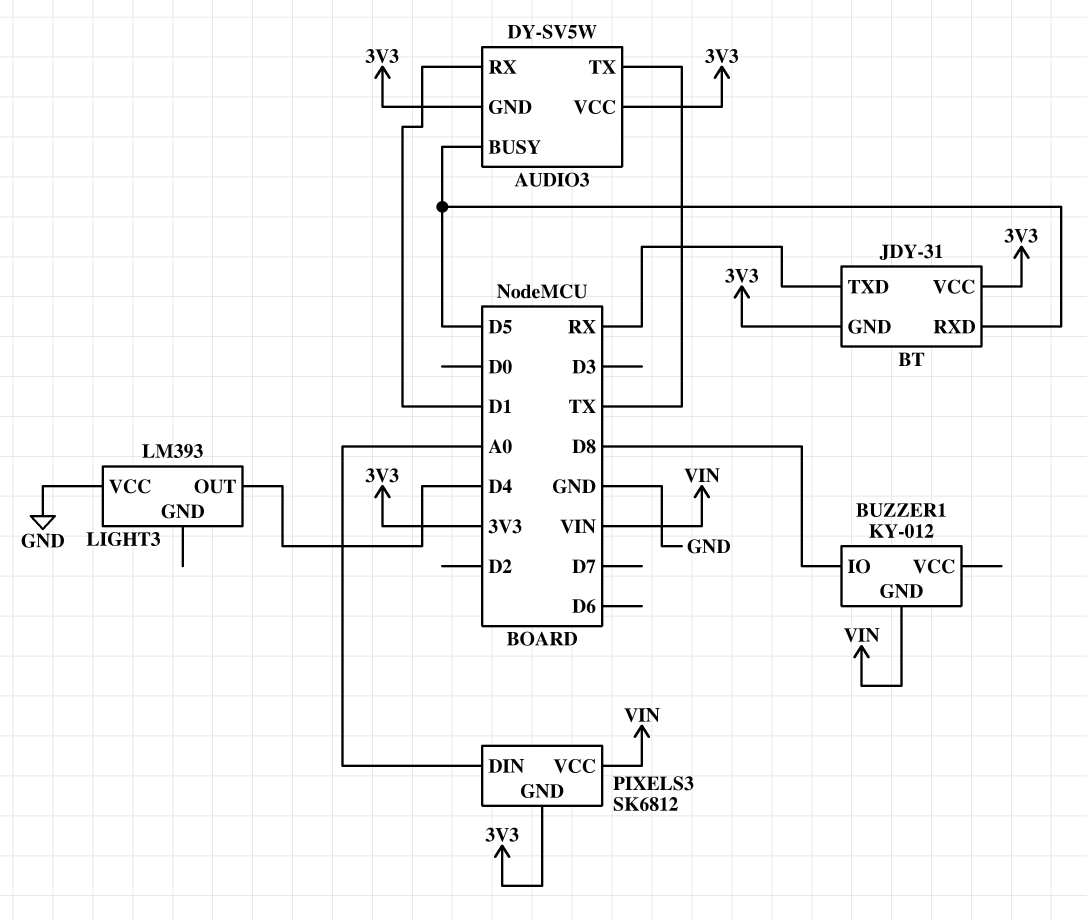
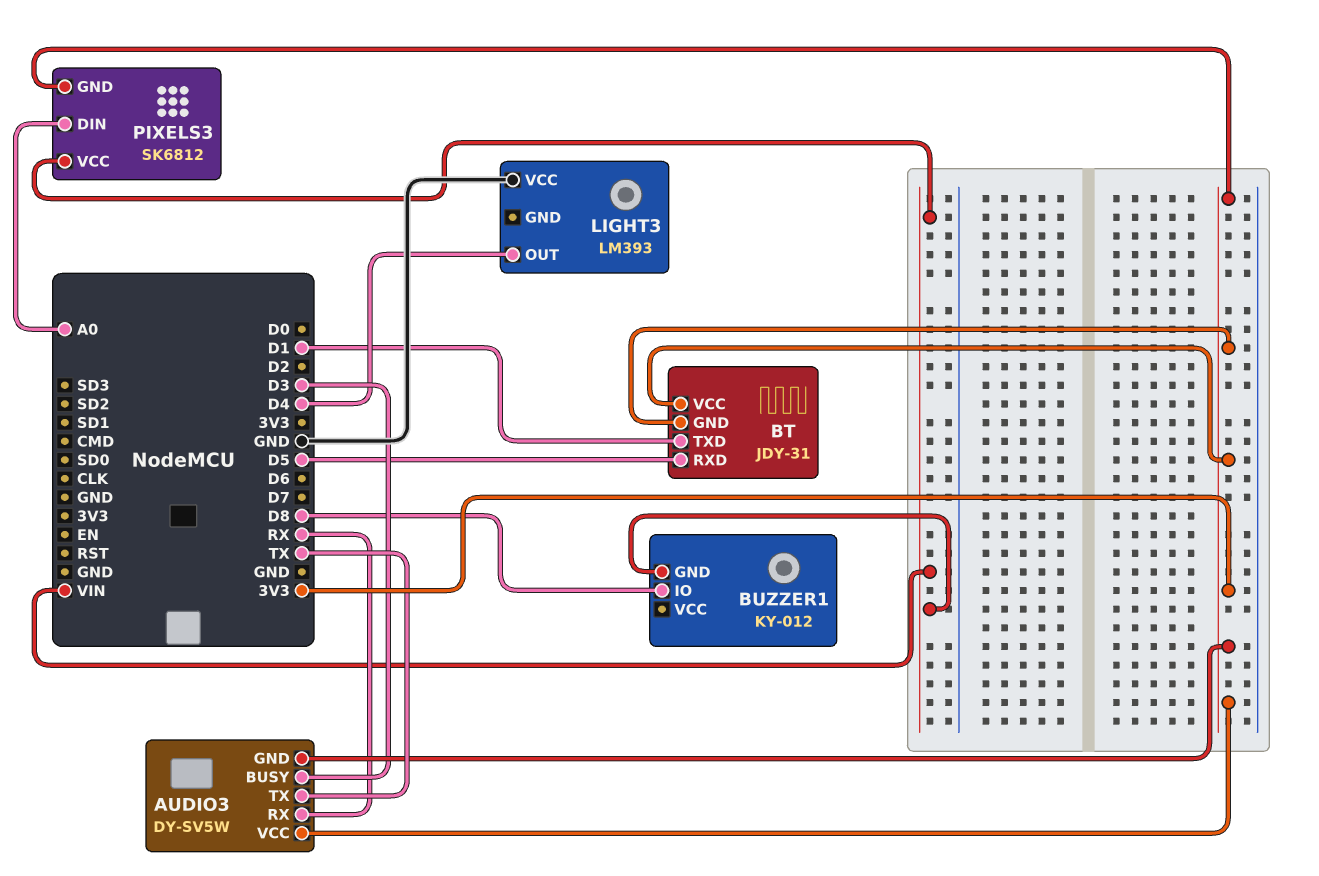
AUDIO3 pin BUSY: D5 -> D3
AUDIO3 pin RX: D1 -> RX
BT pin TXD: RX -> D1

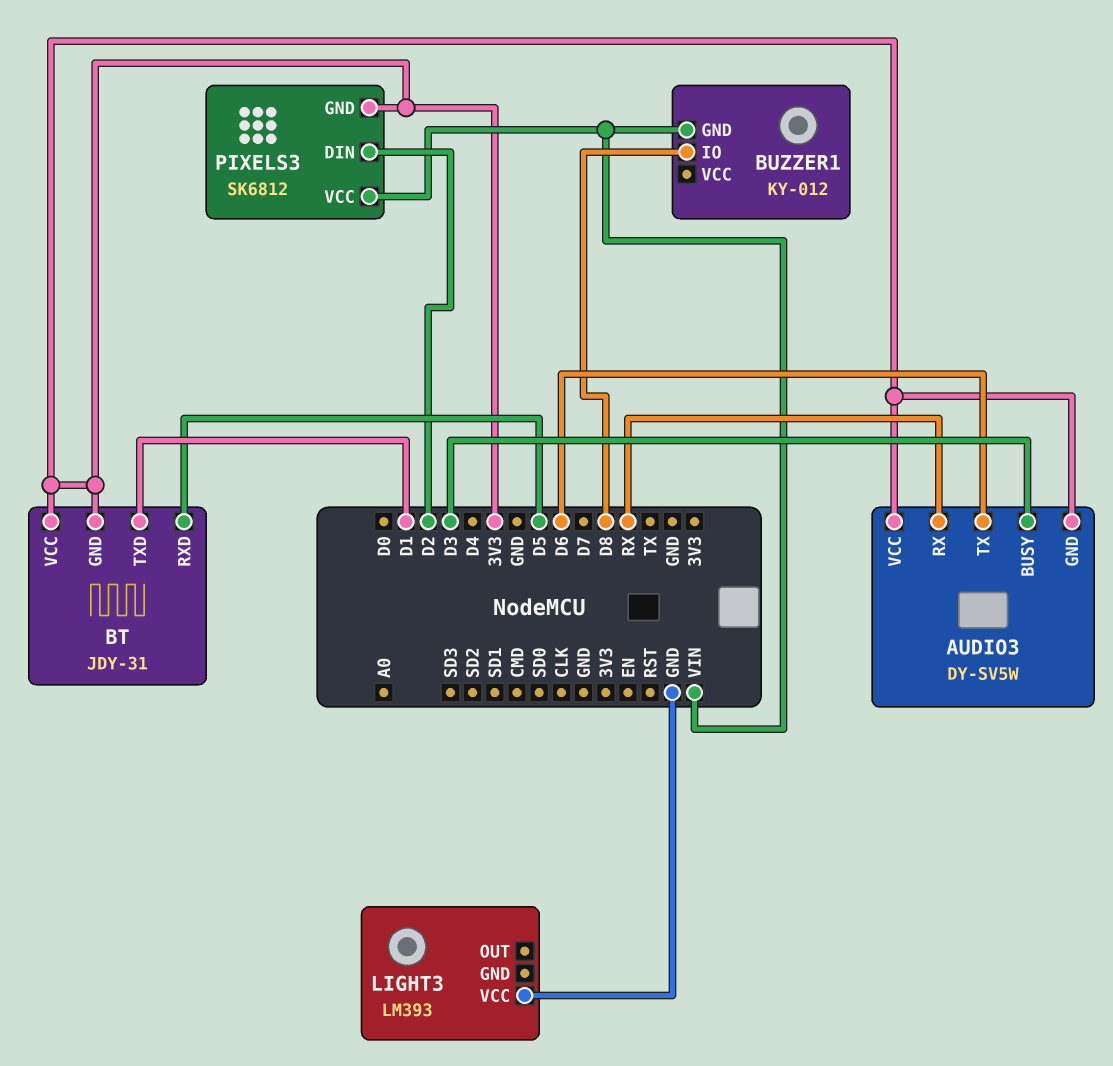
AUDIO3 pin TX: TX -> D6
LIGHT3 pin OUT: D4 -> none
PIXELS3 pin DIN: A0 -> D2

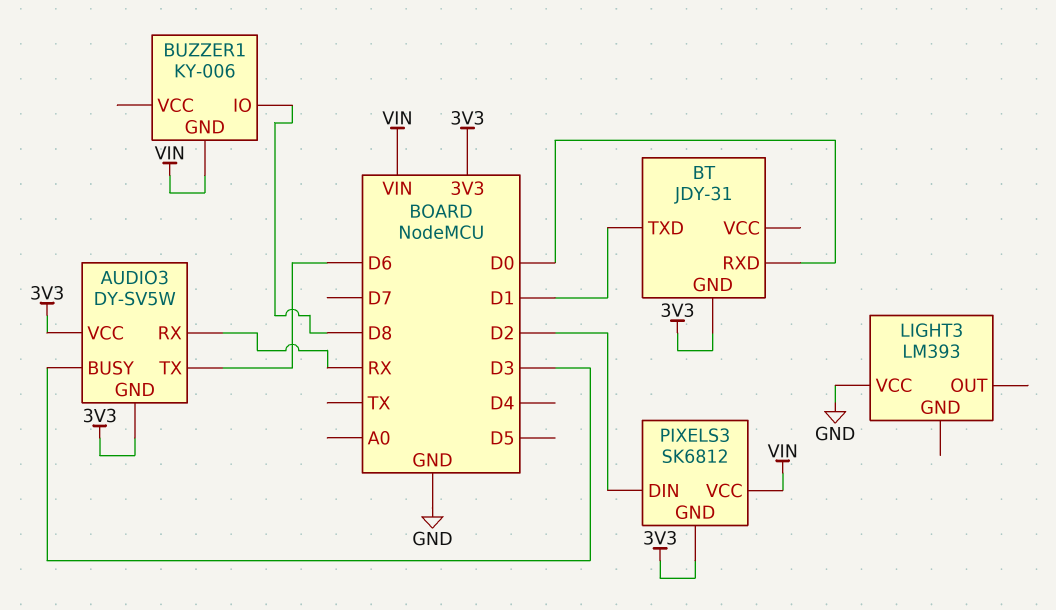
BT pin RXD: D5 -> D0
BT pin VCC: 3V3 -> none
BUZZER1: KY-012 -> KY-006

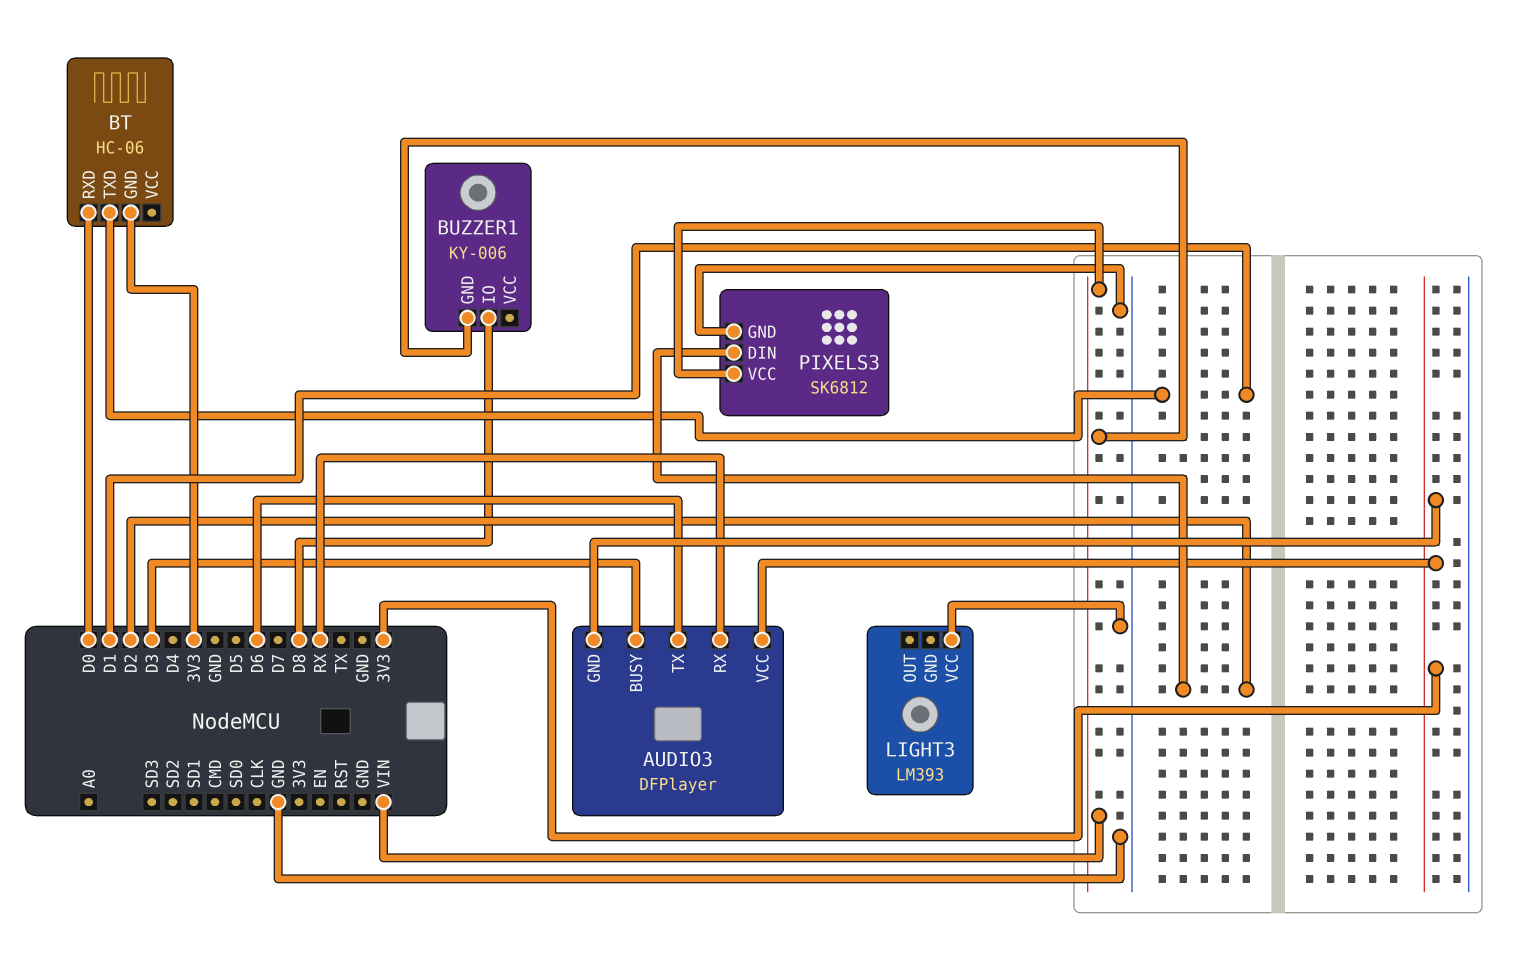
AUDIO3: DY-SV5W -> DFPlayer
BT: JDY-31 -> HC-06
PIXELS3 pin GND: 3V3 -> GND

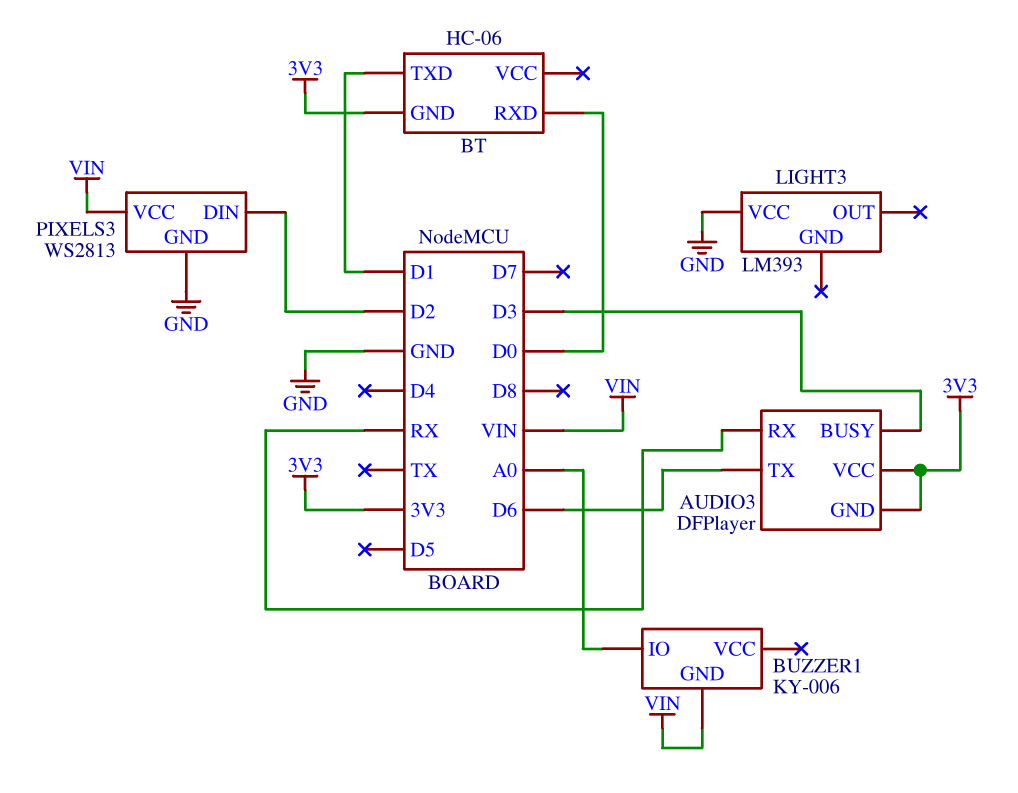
BUZZER1 pin IO: D8 -> A0
PIXELS3: SK6812 -> WS2813

